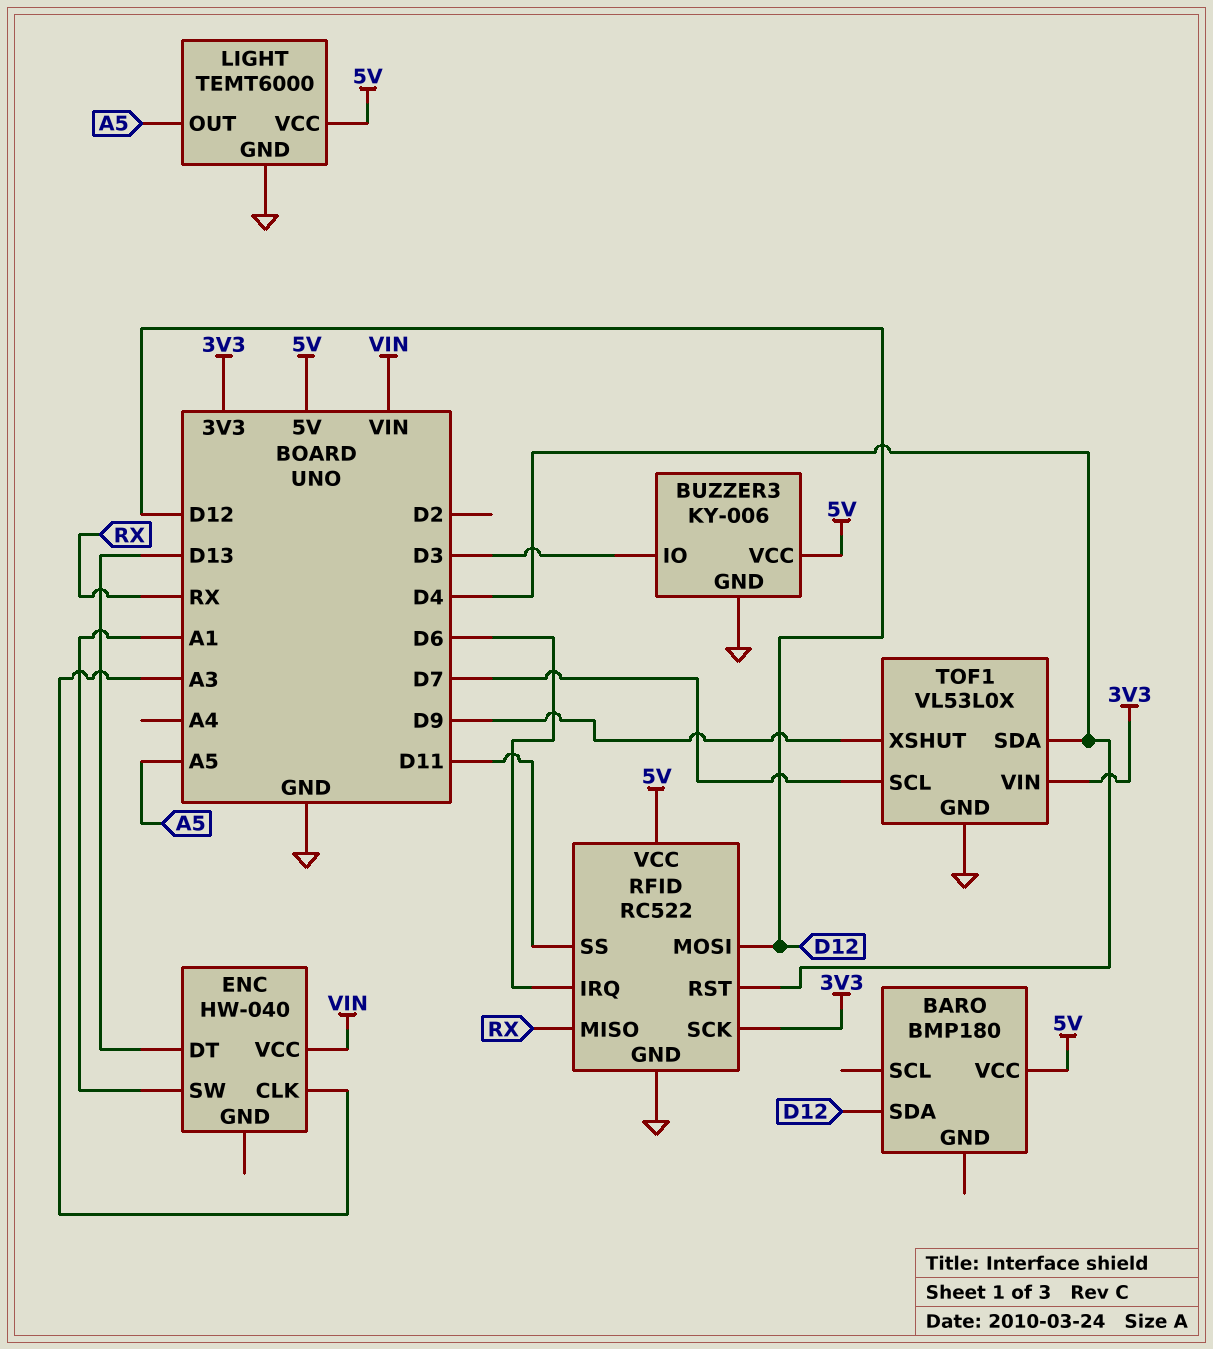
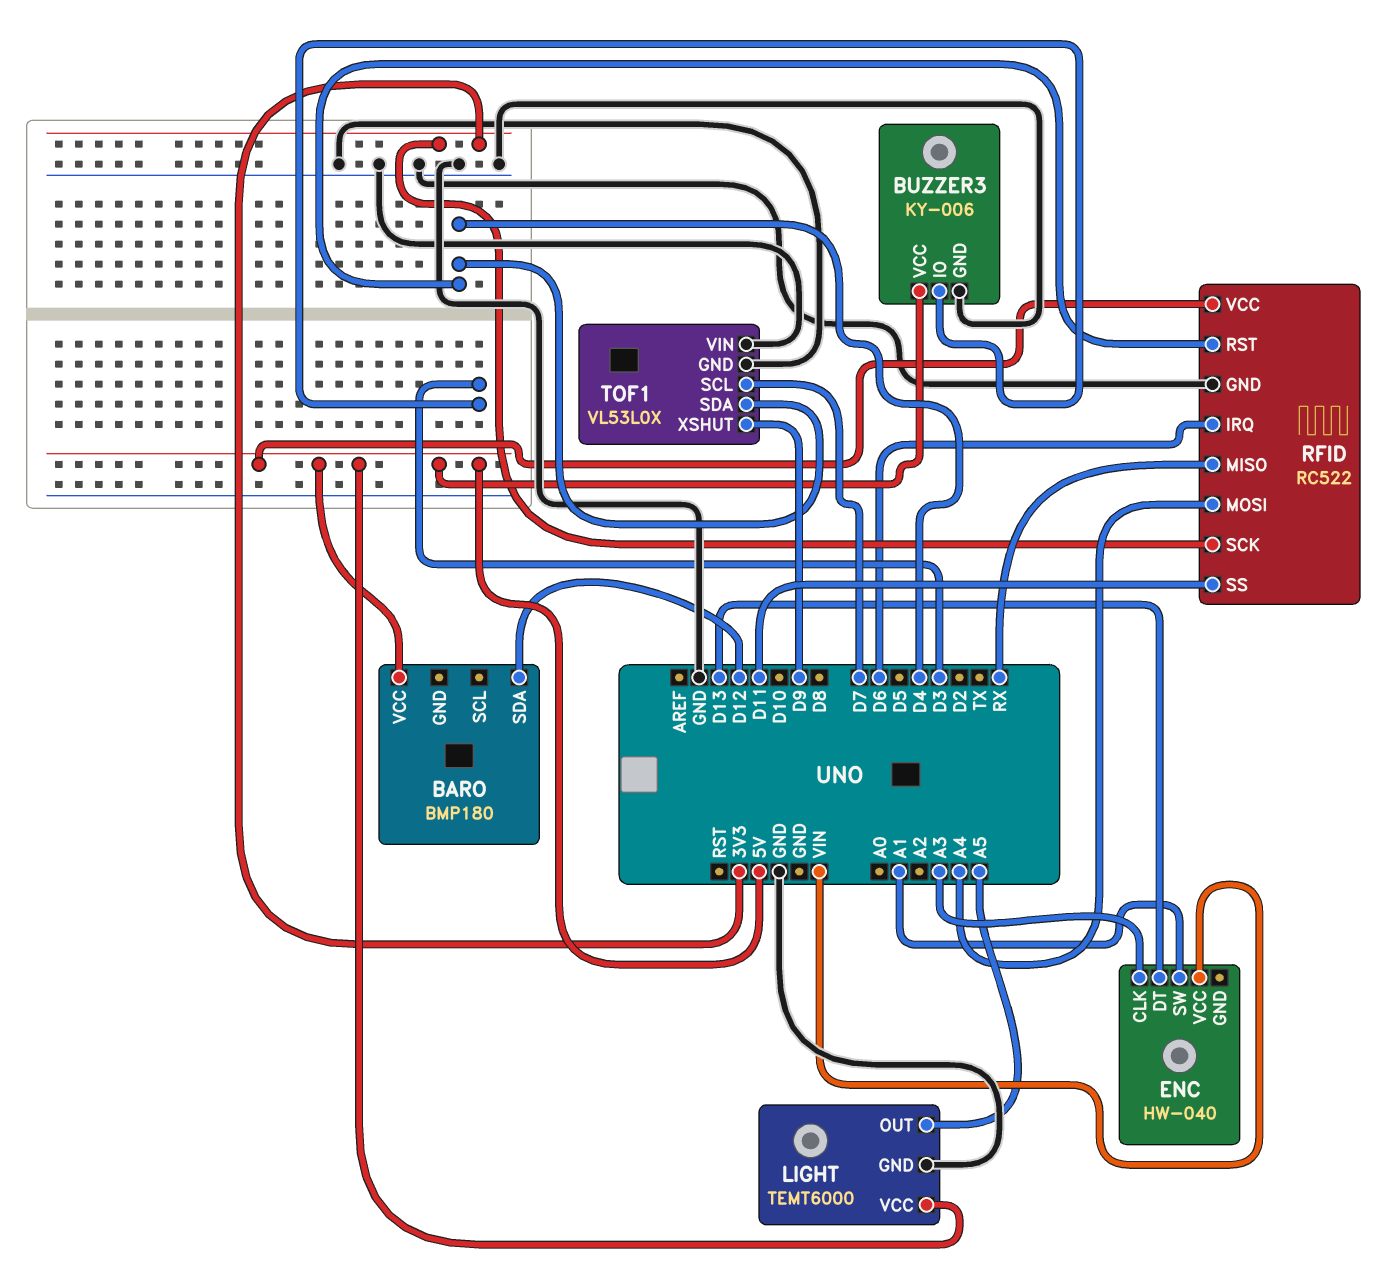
RFID pin MOSI: D12 -> A4
TOF1 pin VIN: 3V3 -> GND

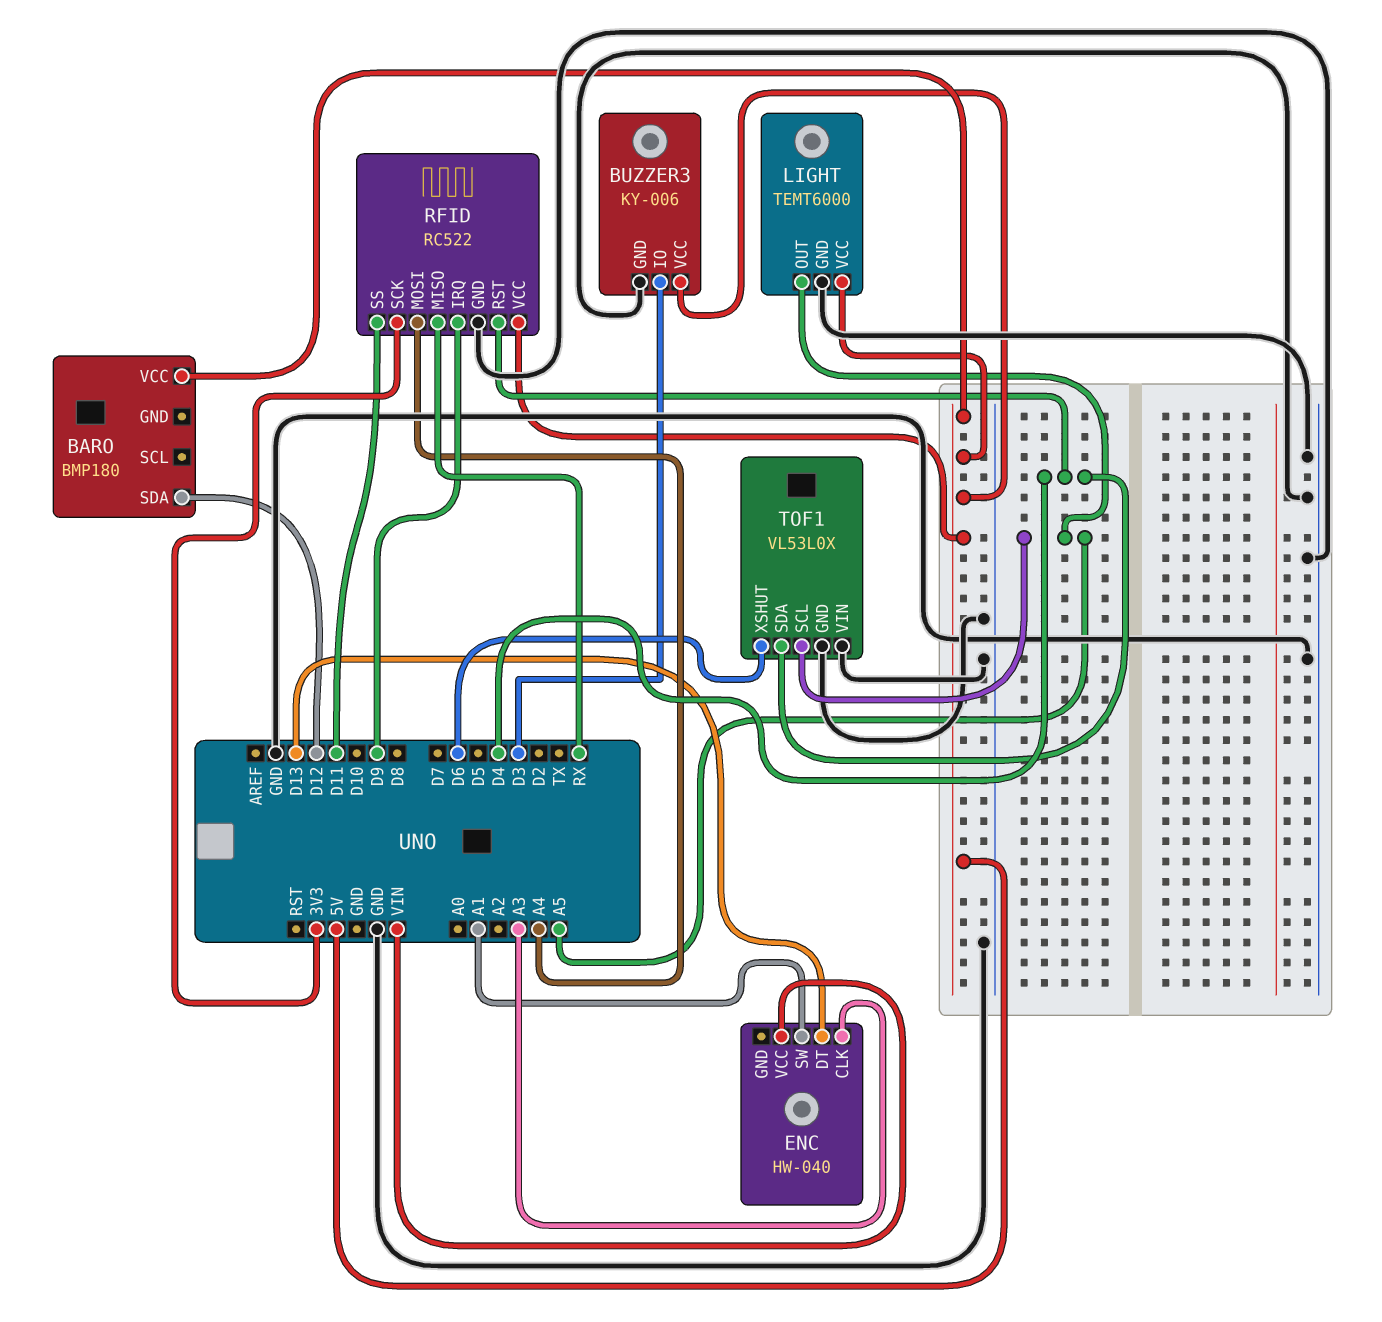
RFID pin IRQ: D6 -> D9
TOF1 pin SCL: D7 -> A5
TOF1 pin XSHUT: D9 -> D6

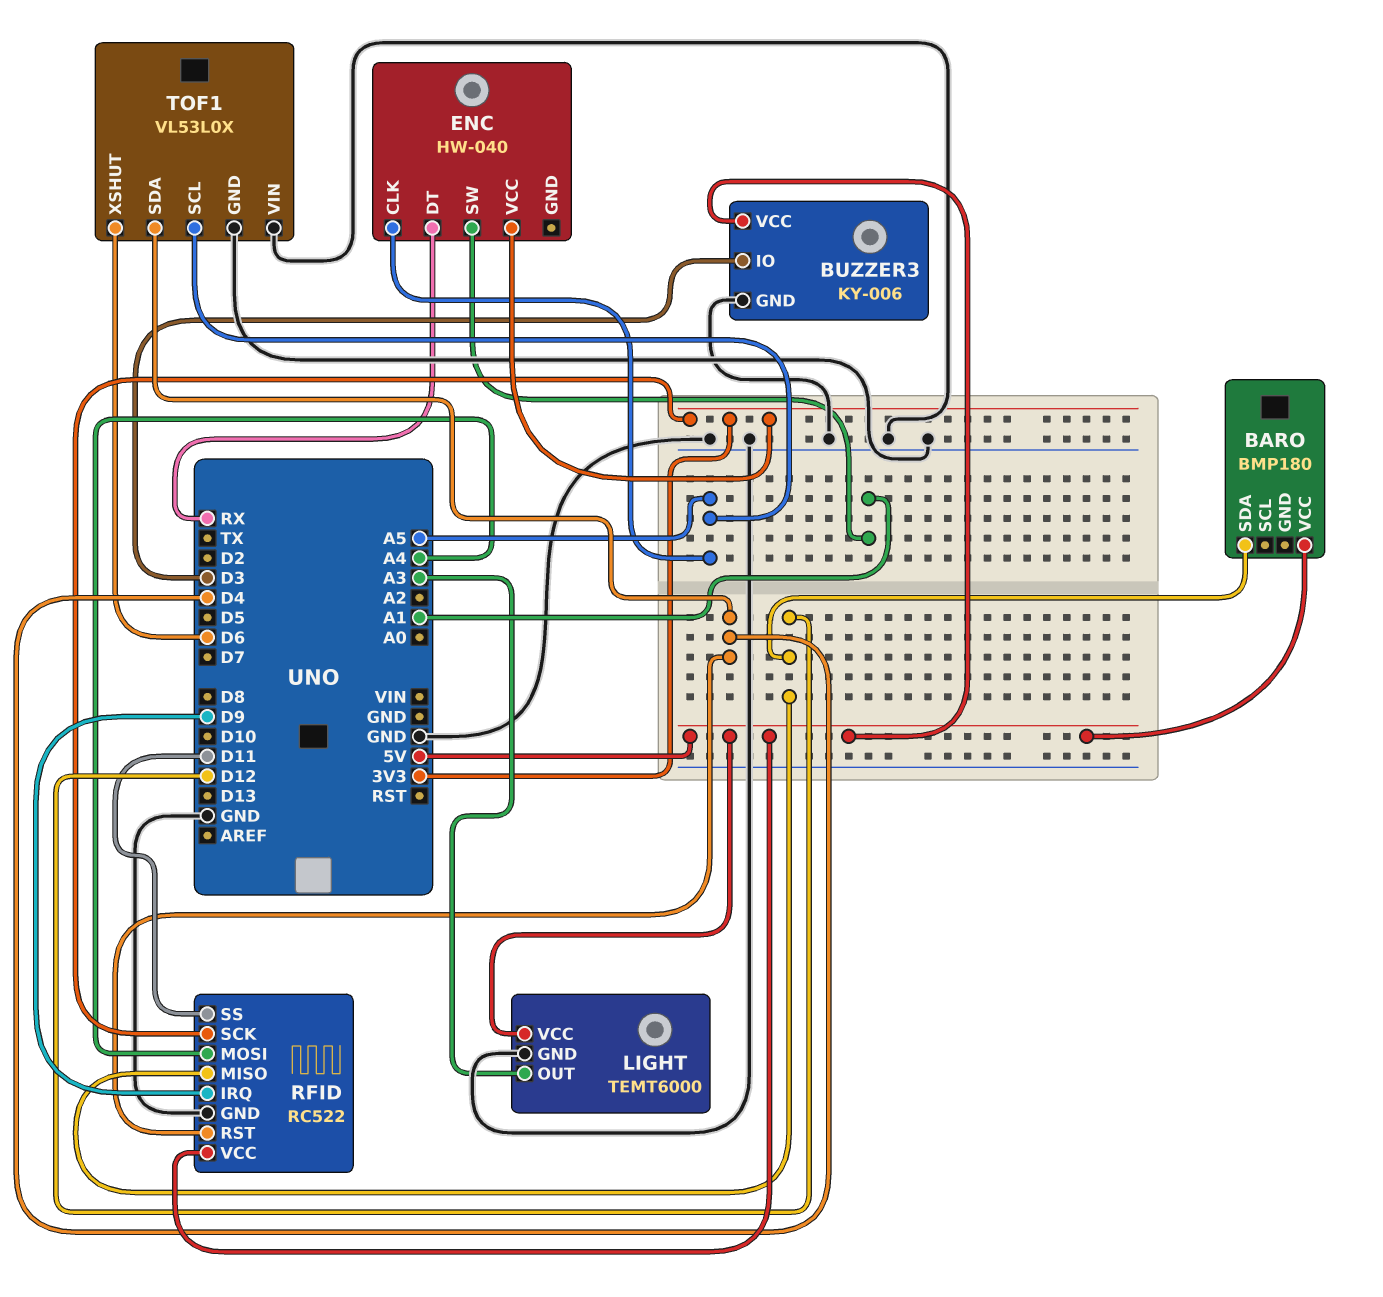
ENC pin CLK: A3 -> A5
ENC pin DT: D13 -> RX
ENC pin VCC: VIN -> 3V3
LIGHT pin OUT: A5 -> A3
RFID pin MISO: RX -> D12

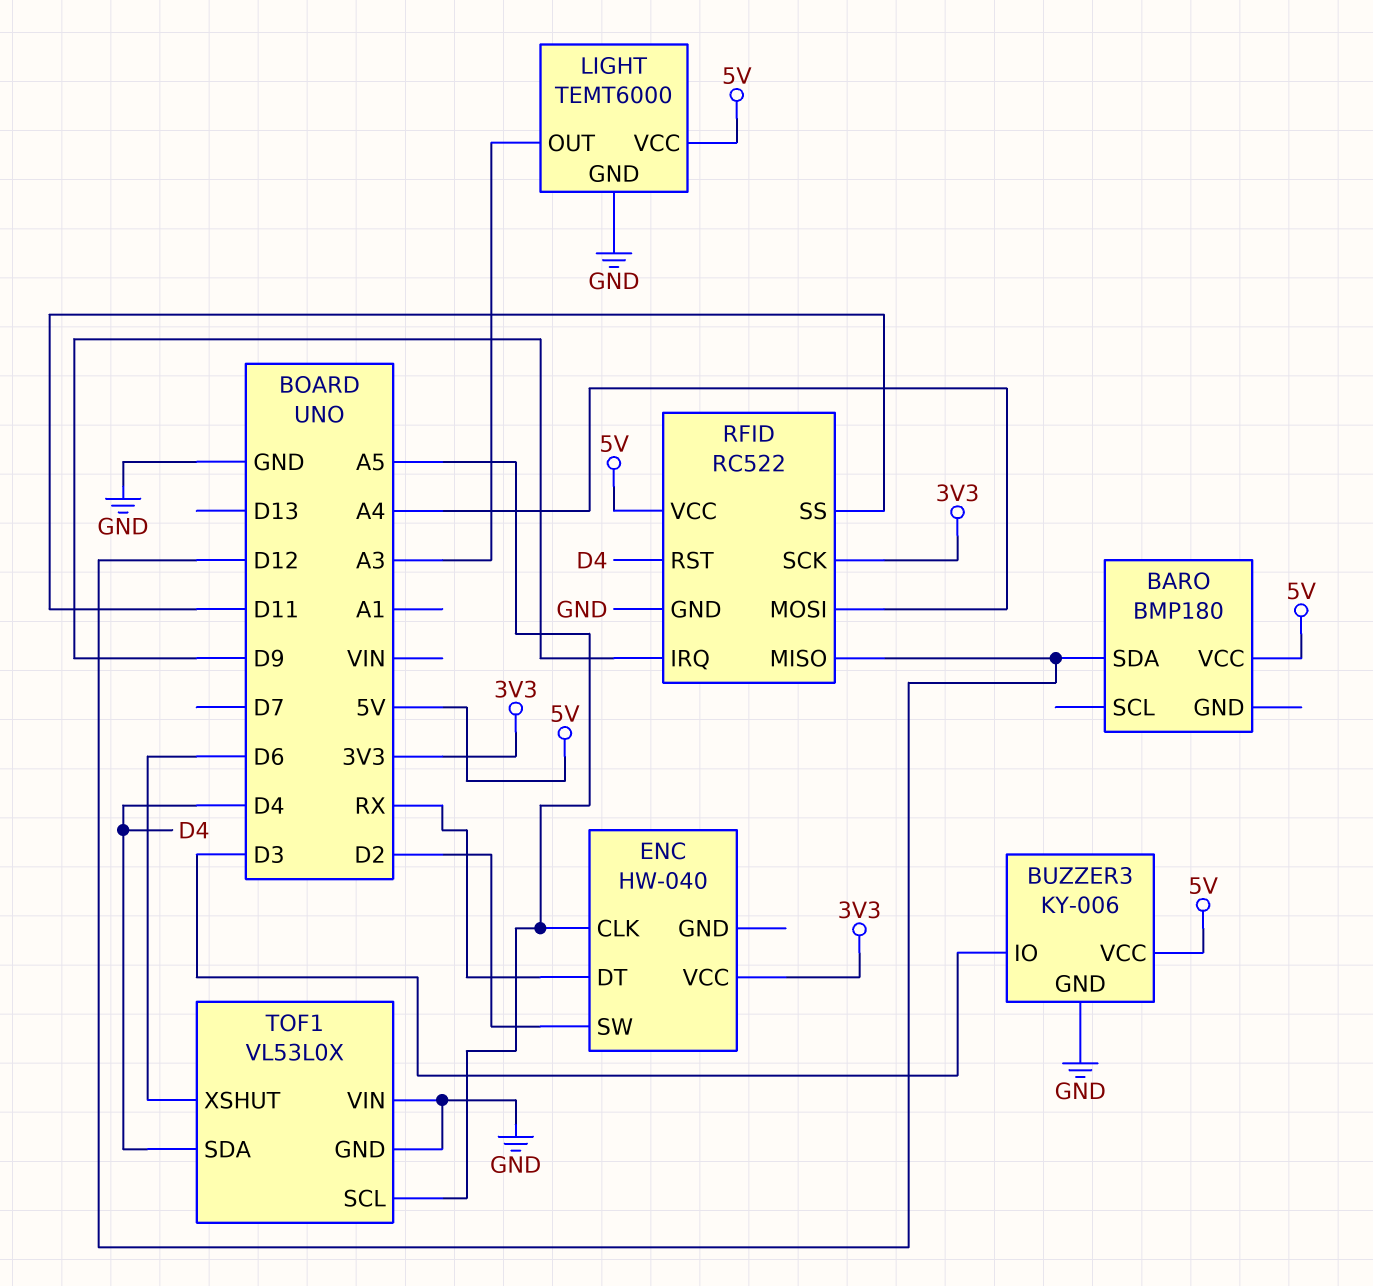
ENC pin SW: A1 -> D2

